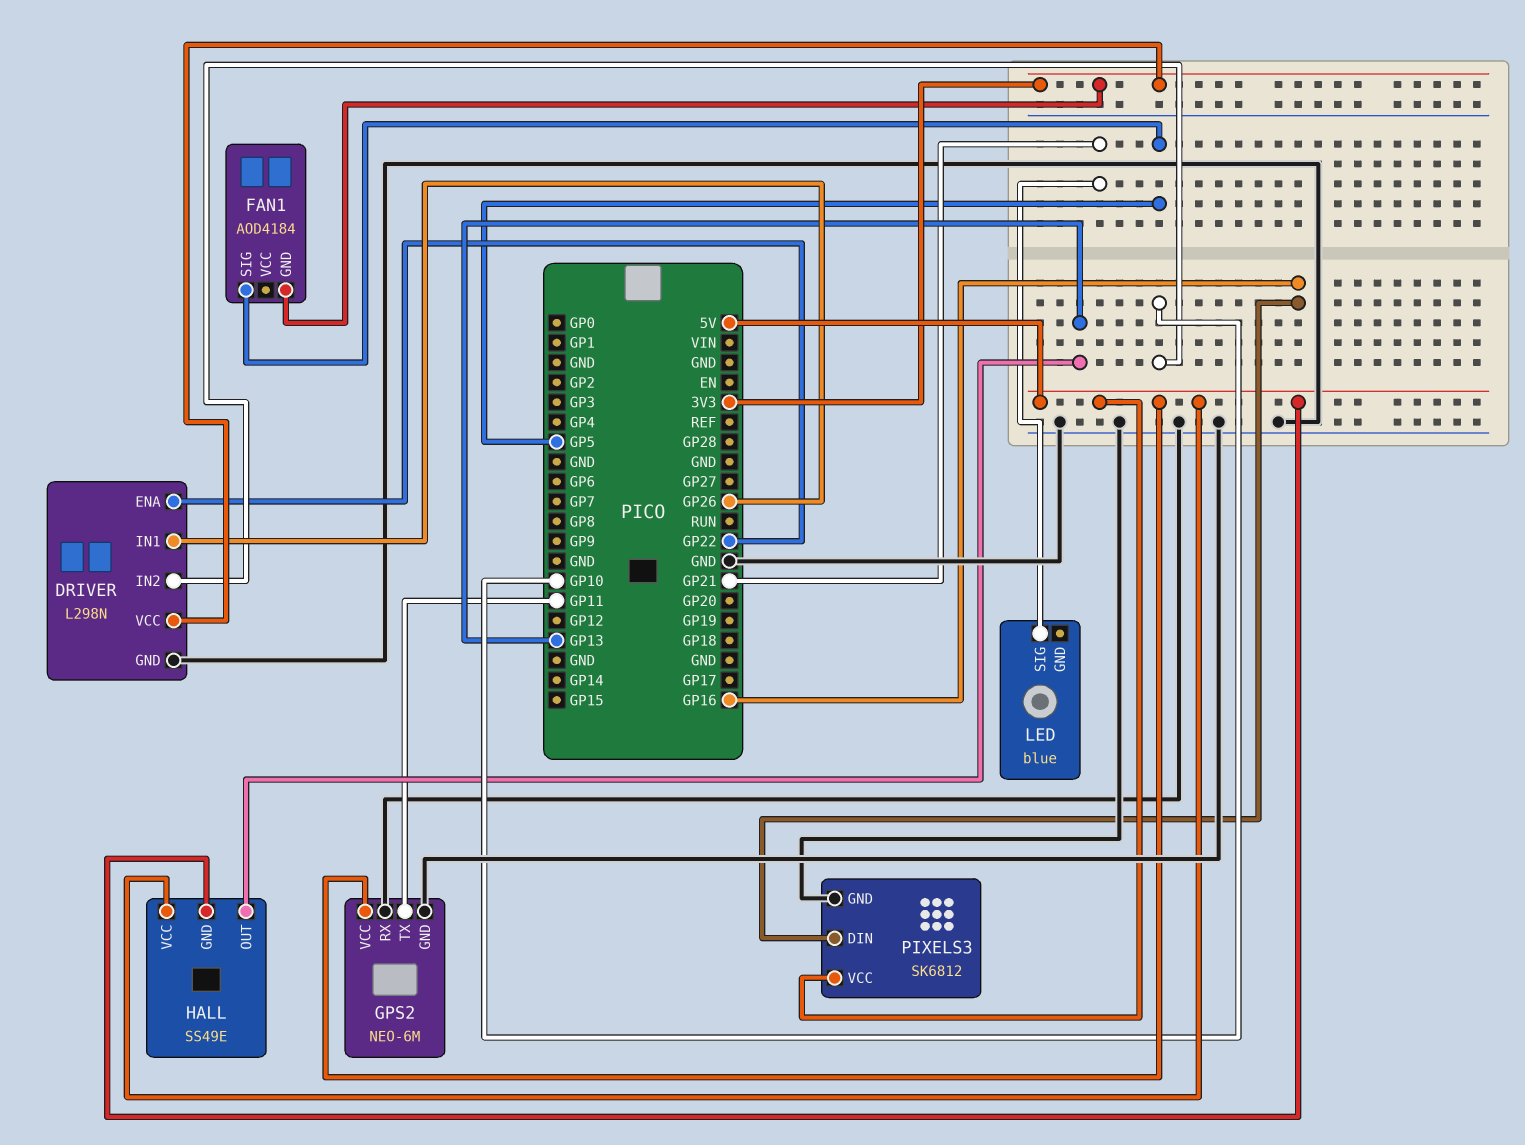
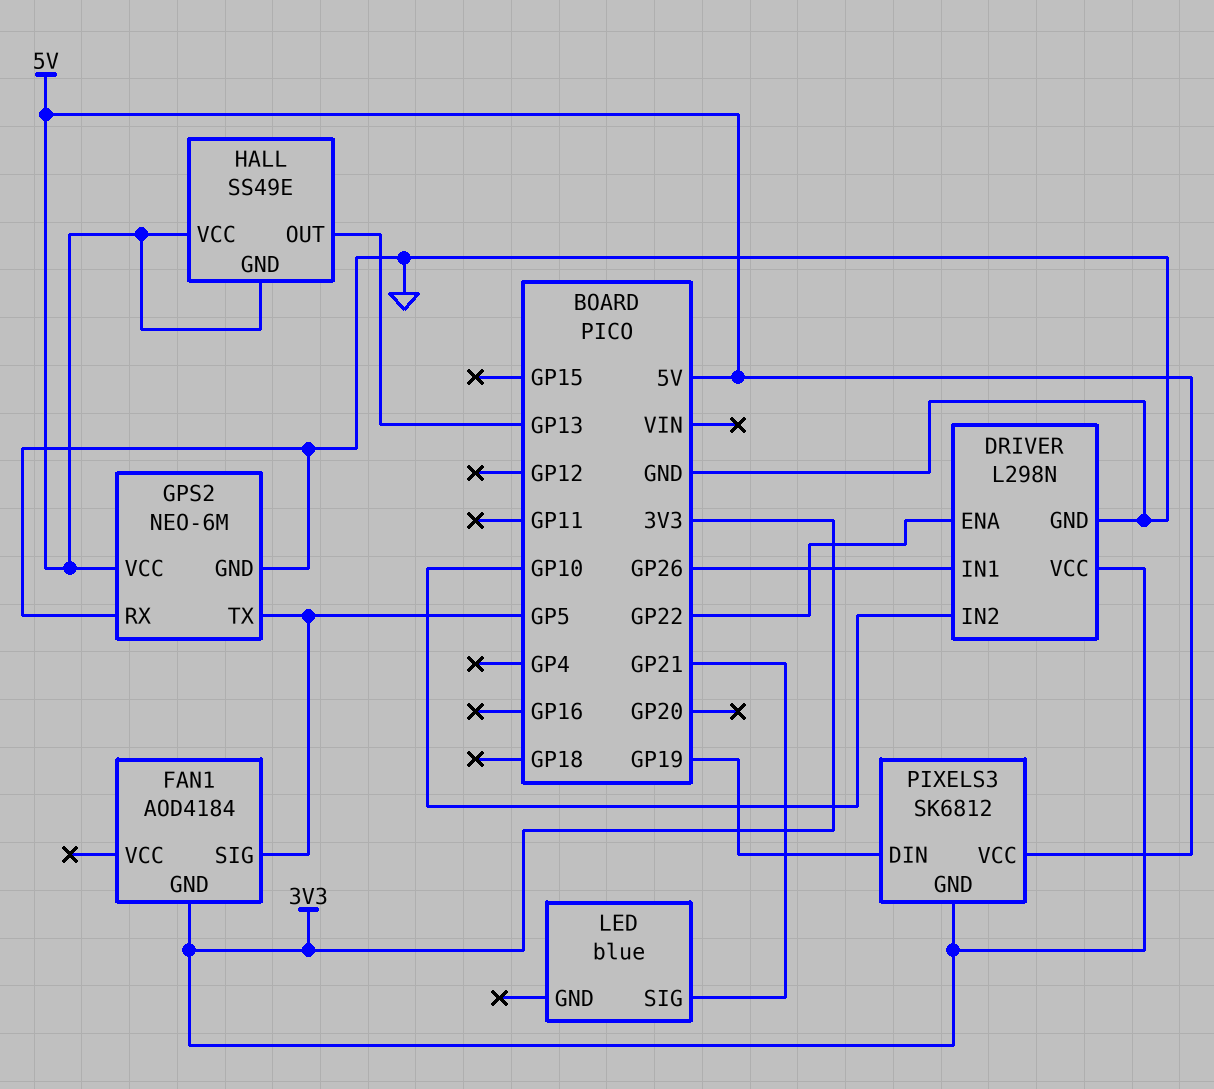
GPS2 pin TX: GP11 -> GP5
PIXELS3 pin DIN: GP16 -> GP19
PIXELS3 pin GND: GND -> 3V3

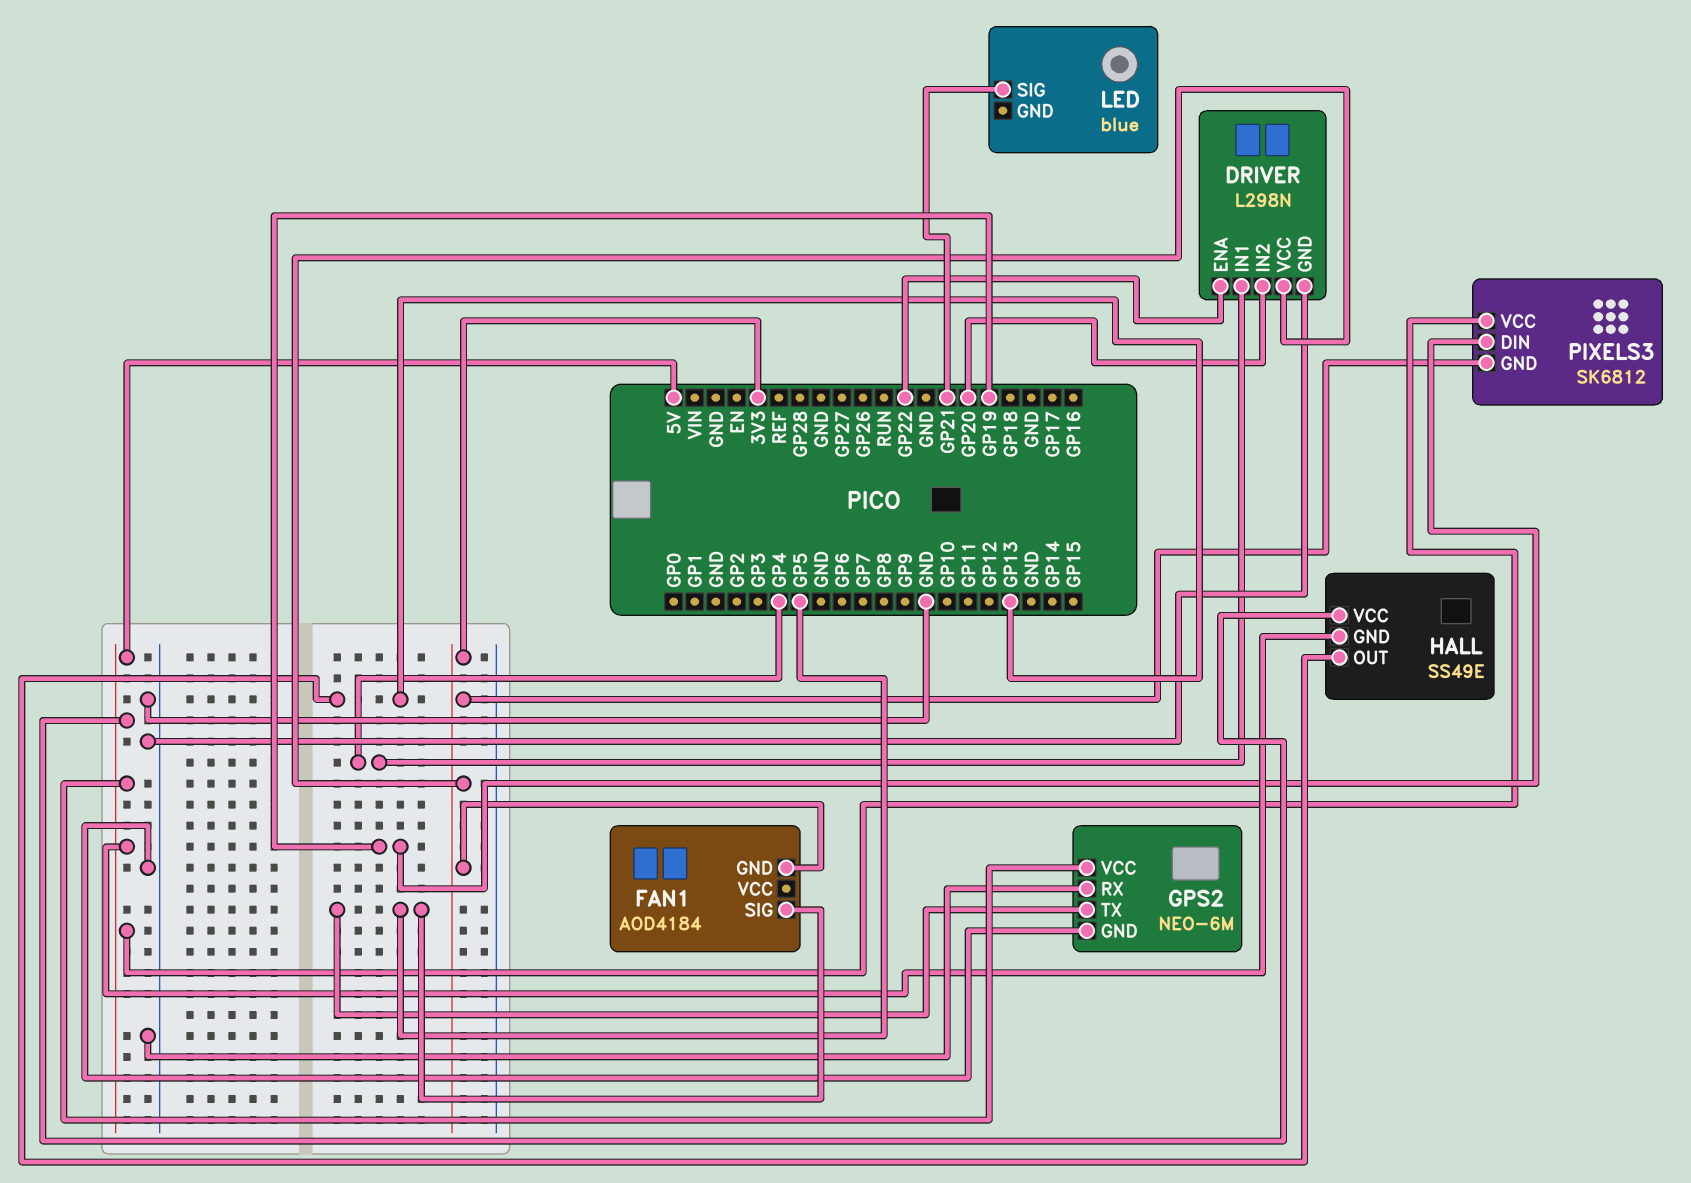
DRIVER pin IN1: GP26 -> GP4
DRIVER pin IN2: GP10 -> GP20

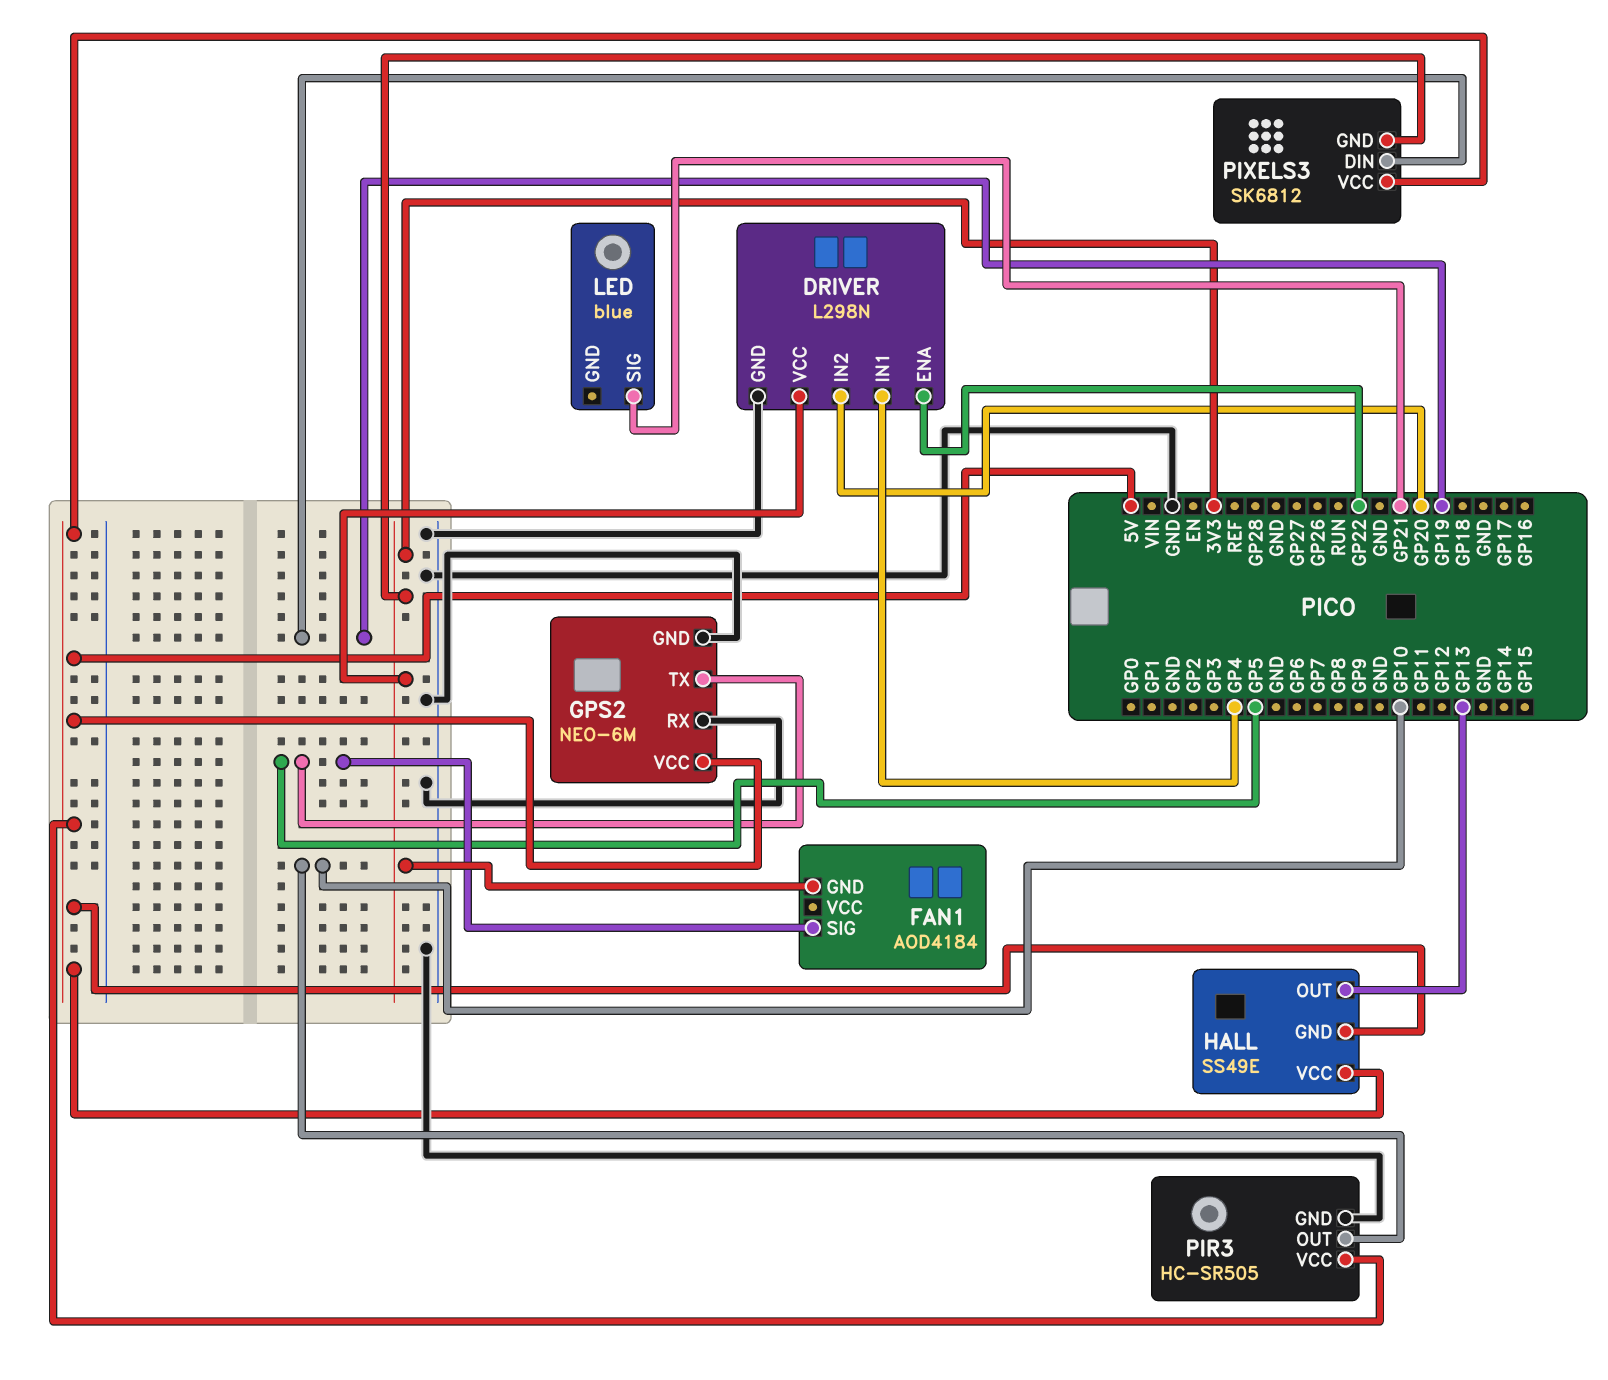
PIR3: none -> HC-SR505
PIR3 pin GND: none -> GND
PIR3 pin OUT: none -> GP10
PIR3 pin VCC: none -> 5V

